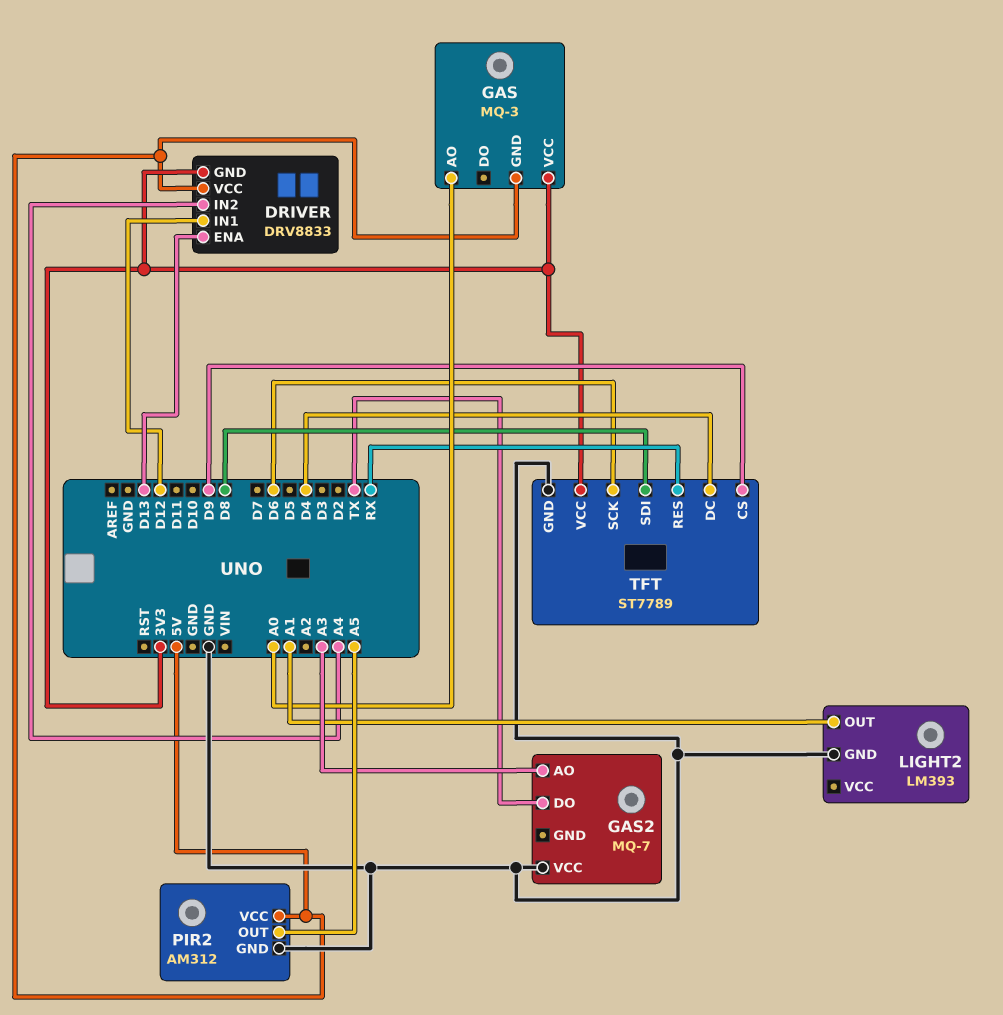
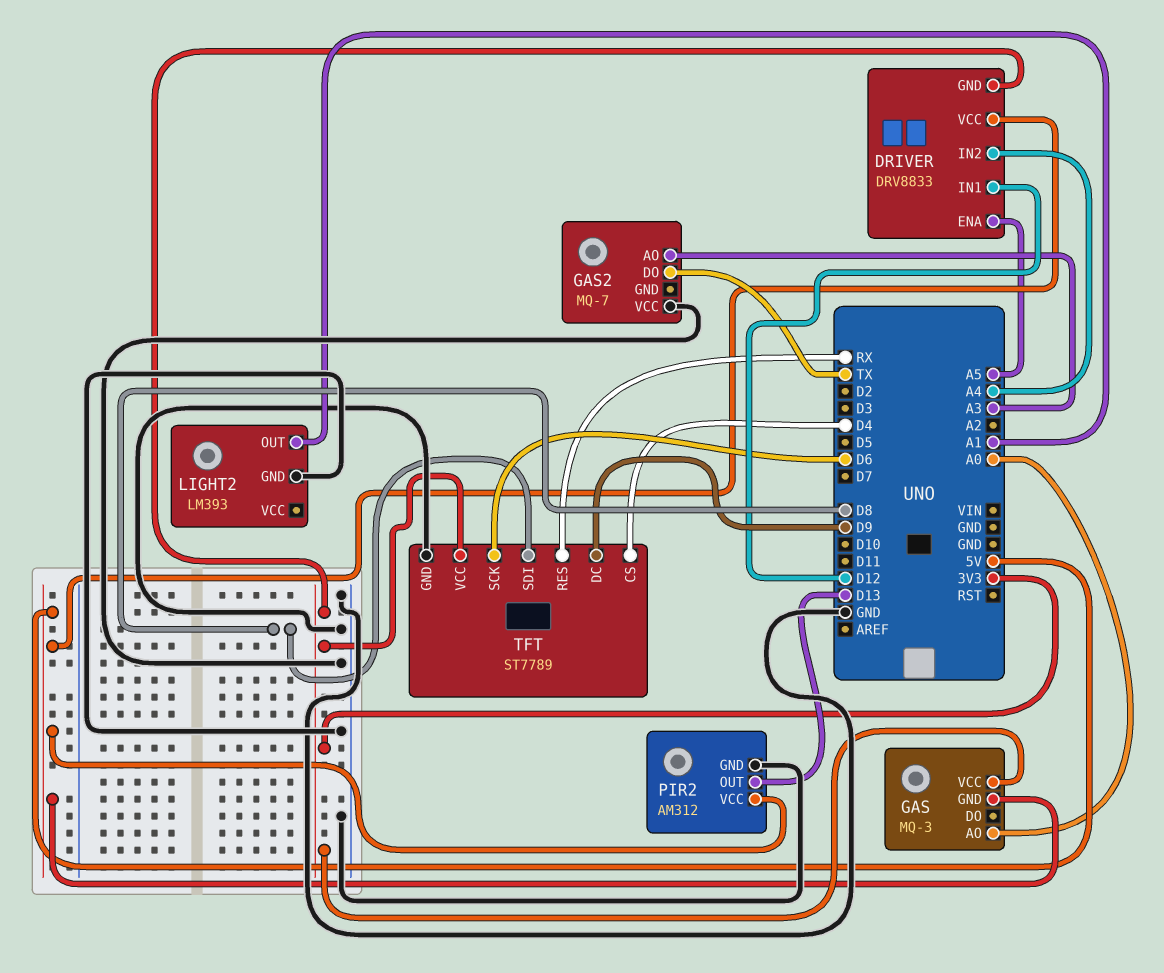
DRIVER pin ENA: D13 -> A5
PIR2 pin OUT: A5 -> D13
TFT pin CS: D9 -> D4
TFT pin DC: D4 -> D9

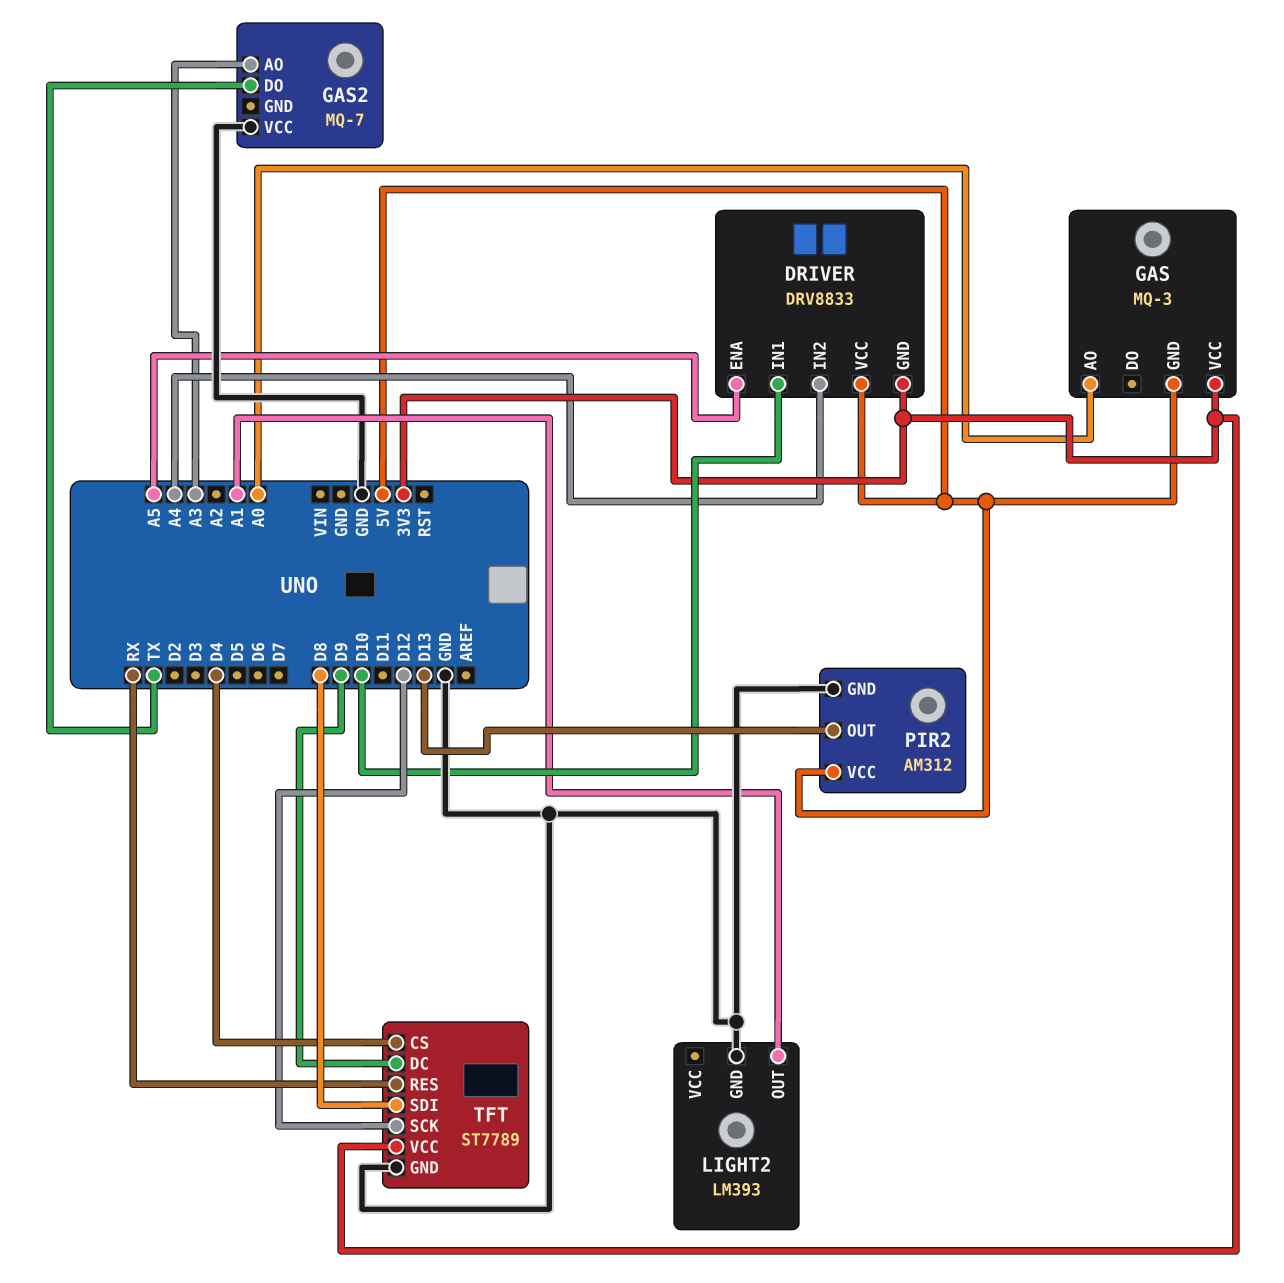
DRIVER pin IN1: D12 -> D10
TFT pin SCK: D6 -> D12

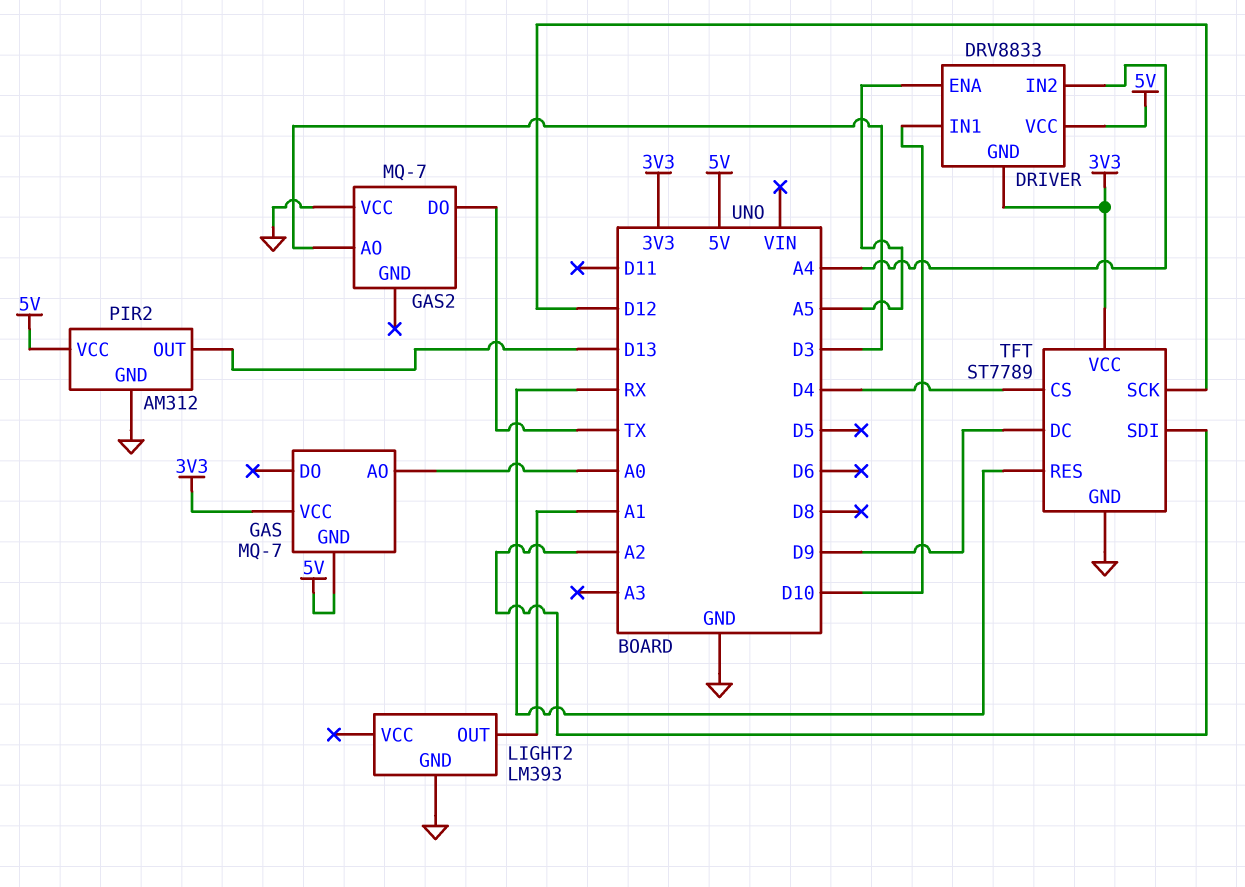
GAS: MQ-3 -> MQ-7
GAS2 pin AO: A3 -> D3
TFT pin SDI: D8 -> A2

